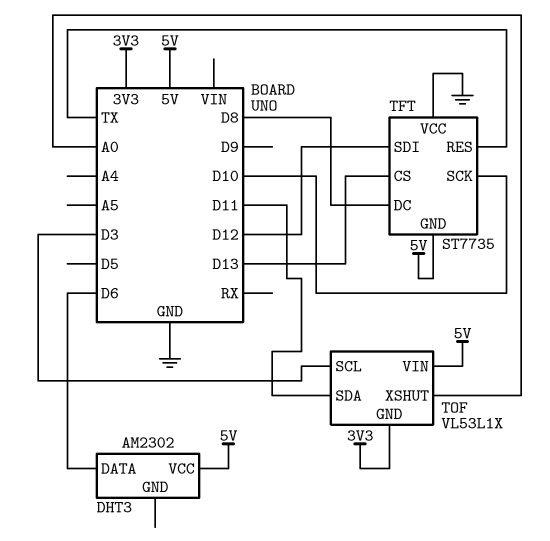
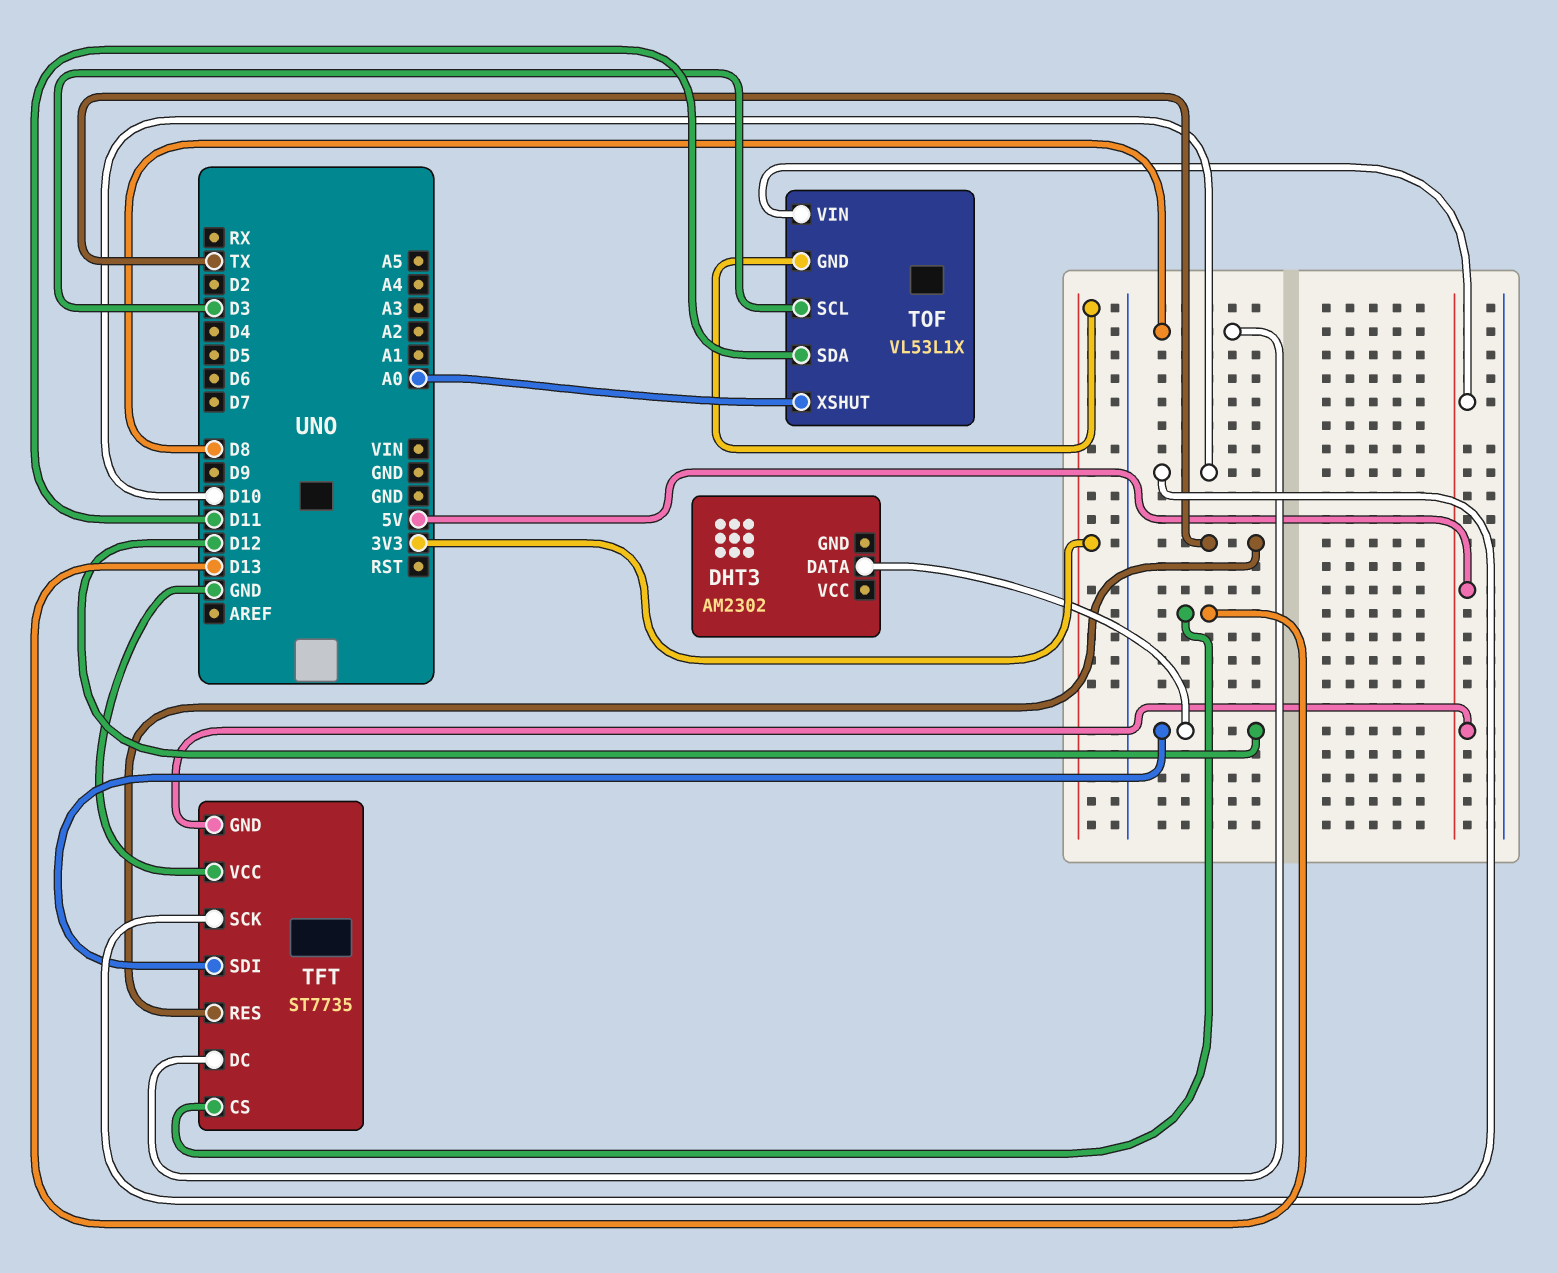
DHT3 pin DATA: D6 -> D12
DHT3 pin VCC: 5V -> none

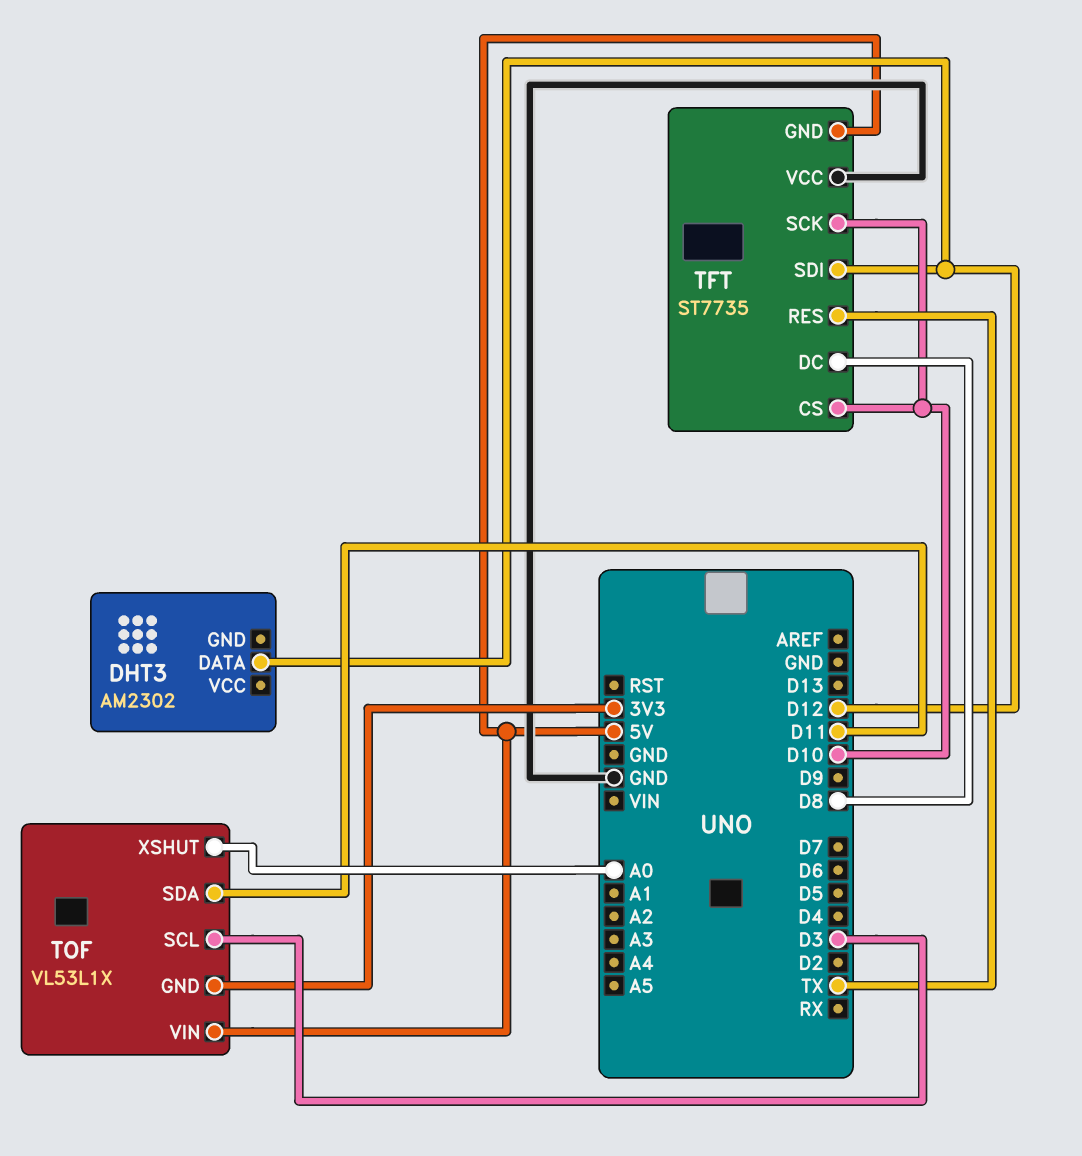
TFT pin CS: D13 -> D10

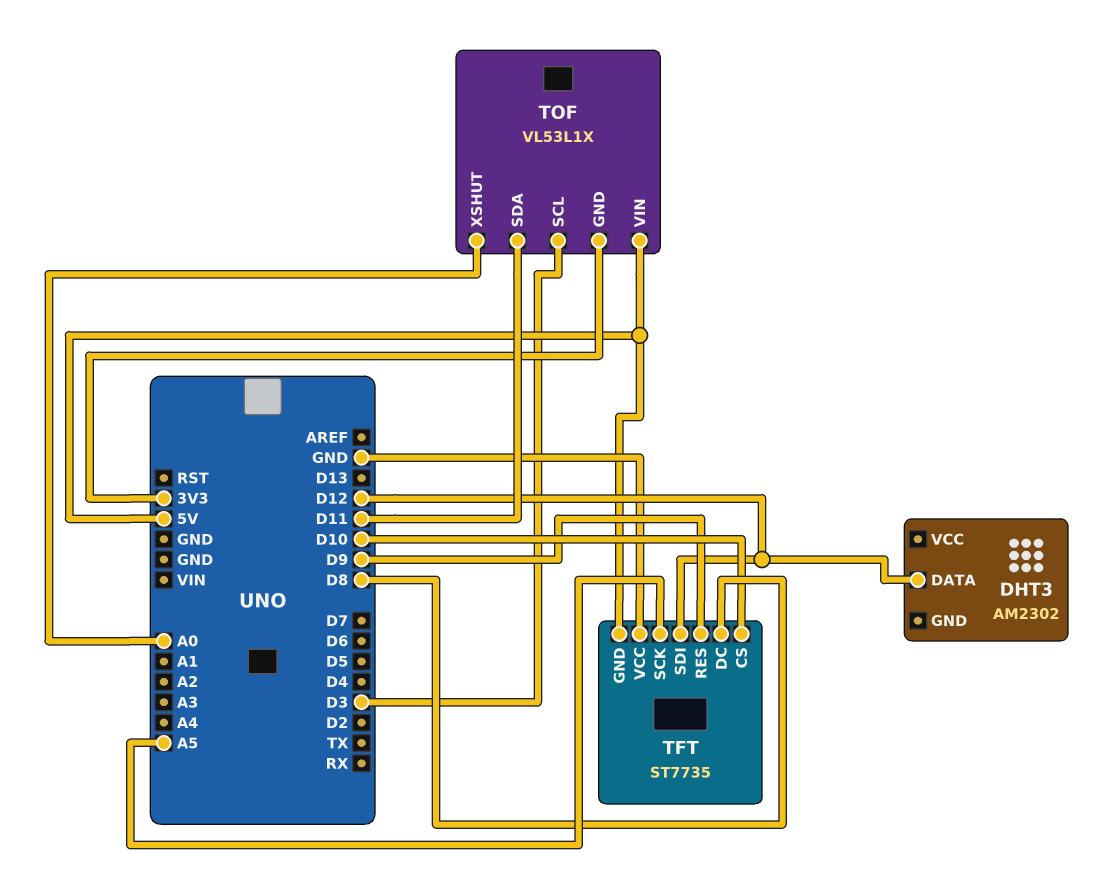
TFT pin RES: TX -> D9
TFT pin SCK: D10 -> A5

